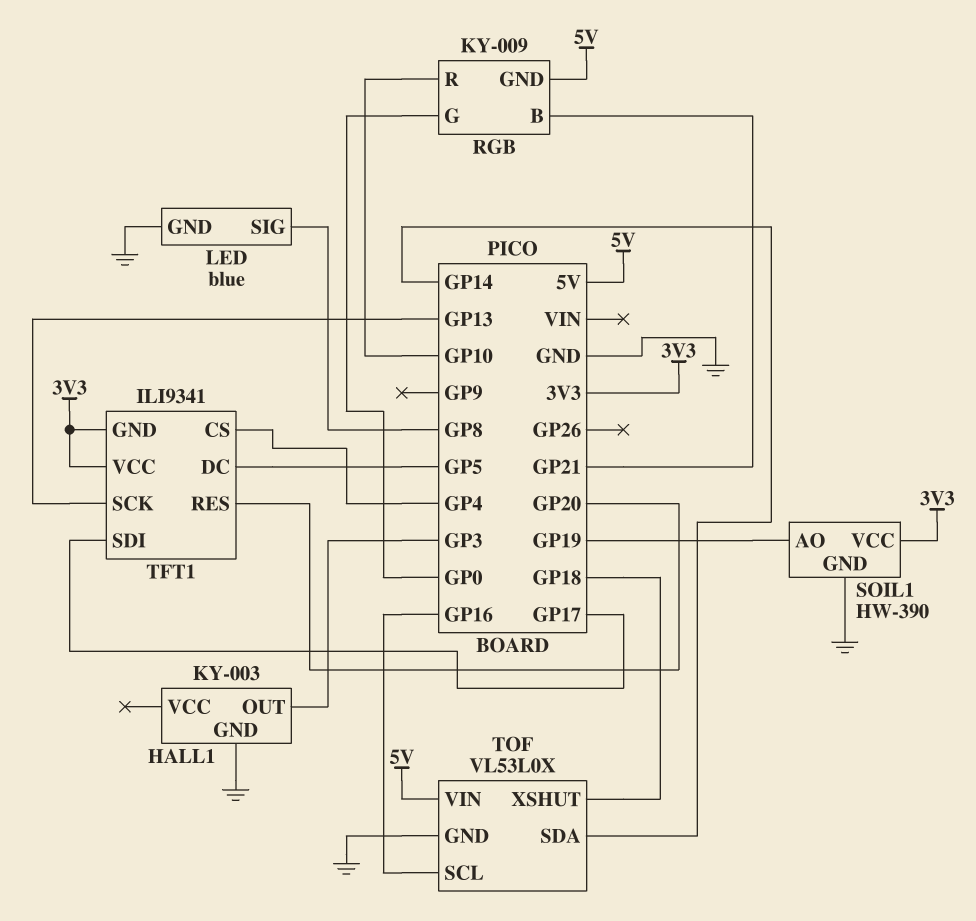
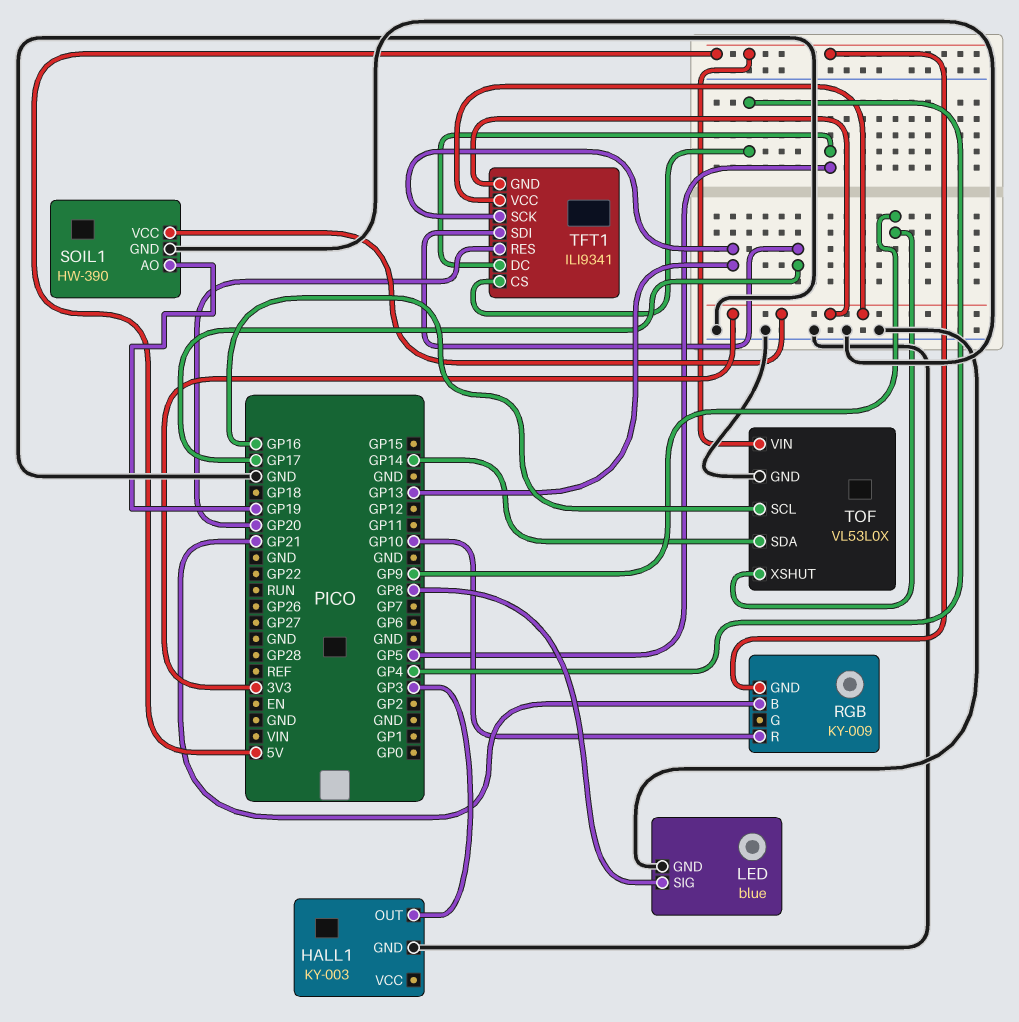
RGB pin G: GP0 -> none
TOF pin XSHUT: GP18 -> GP9

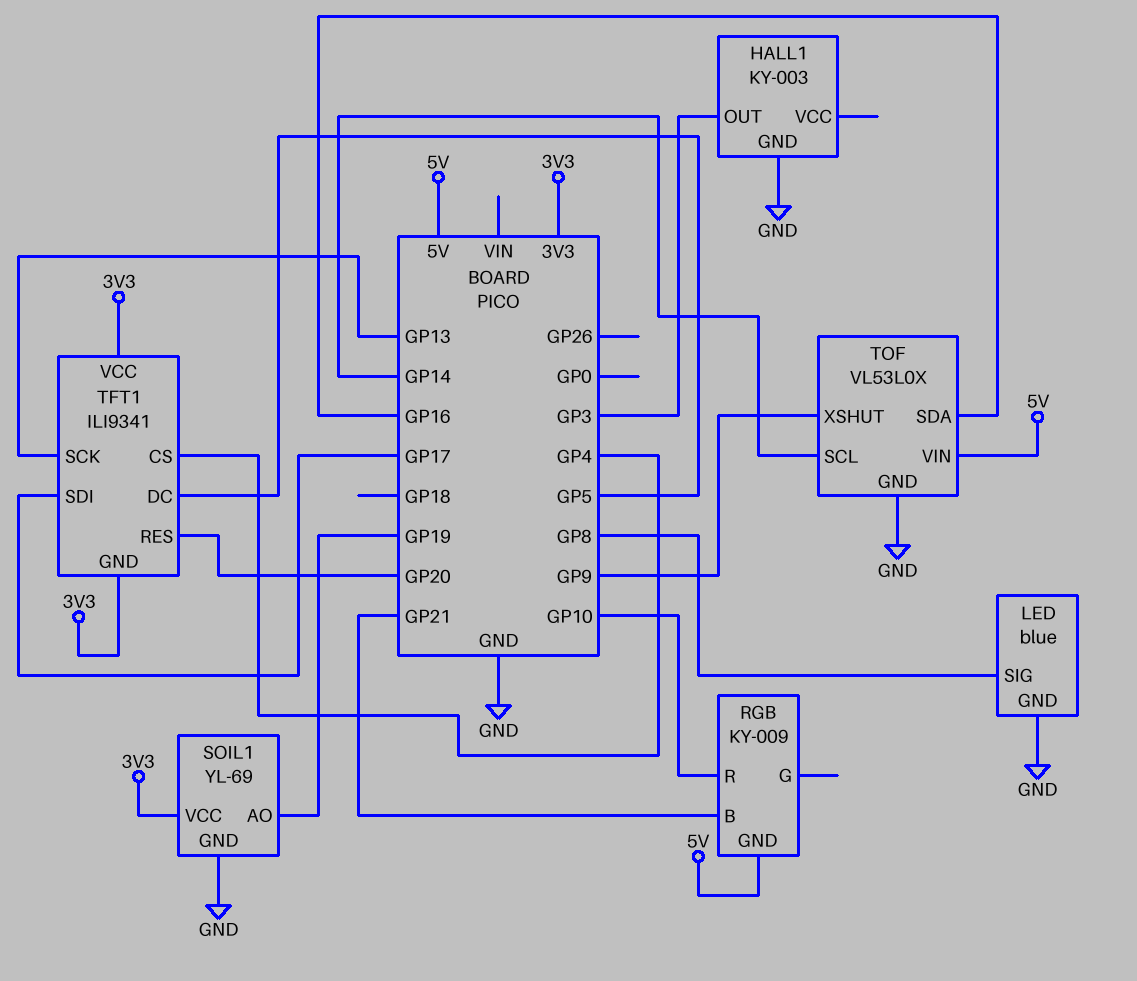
SOIL1: HW-390 -> YL-69
TOF pin SCL: GP16 -> GP14
TOF pin SDA: GP14 -> GP16

